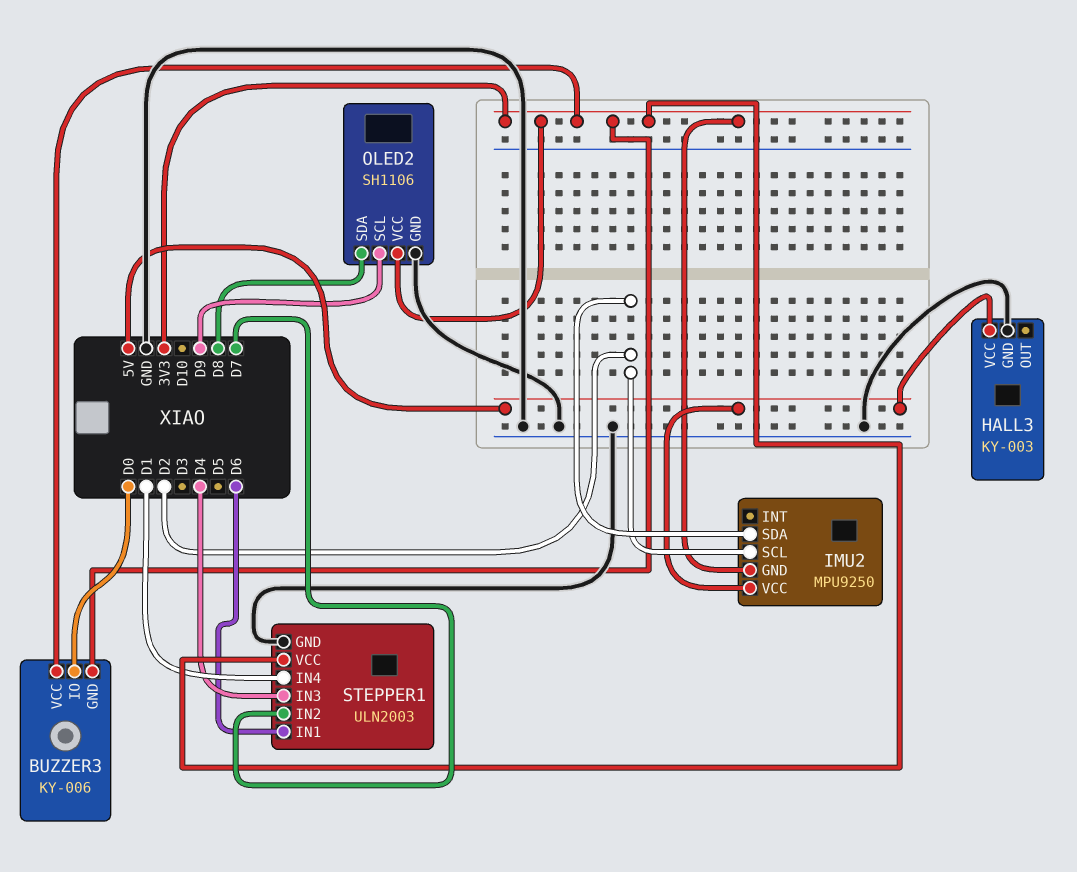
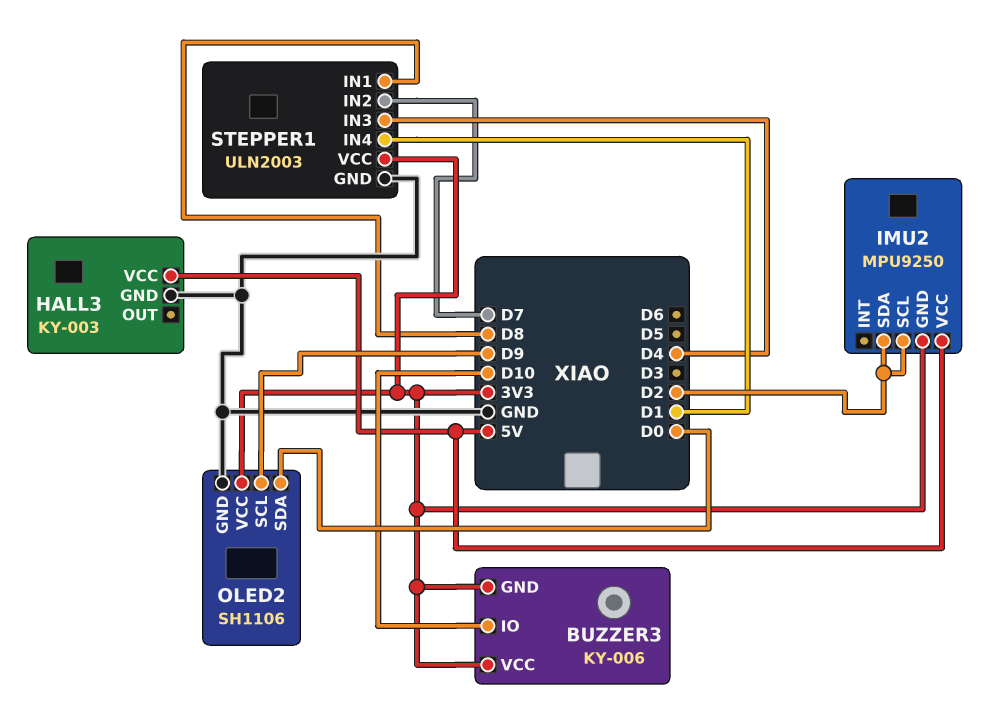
BUZZER3 pin IO: D0 -> D10
OLED2 pin SDA: D8 -> D0
STEPPER1 pin IN1: D6 -> D8

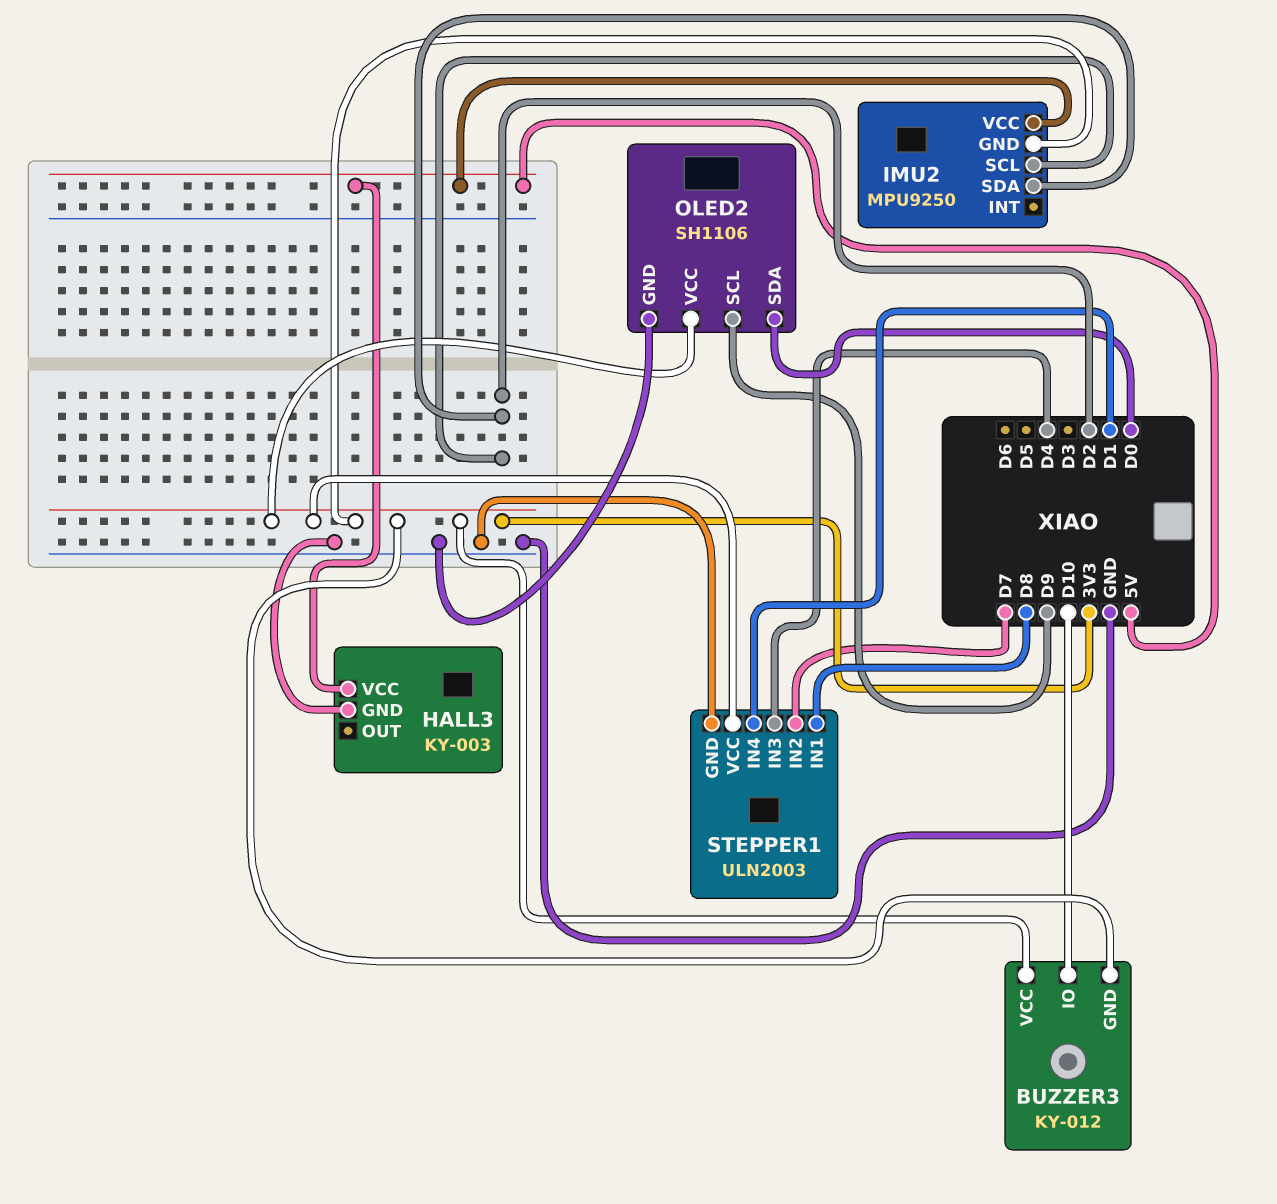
BUZZER3: KY-006 -> KY-012

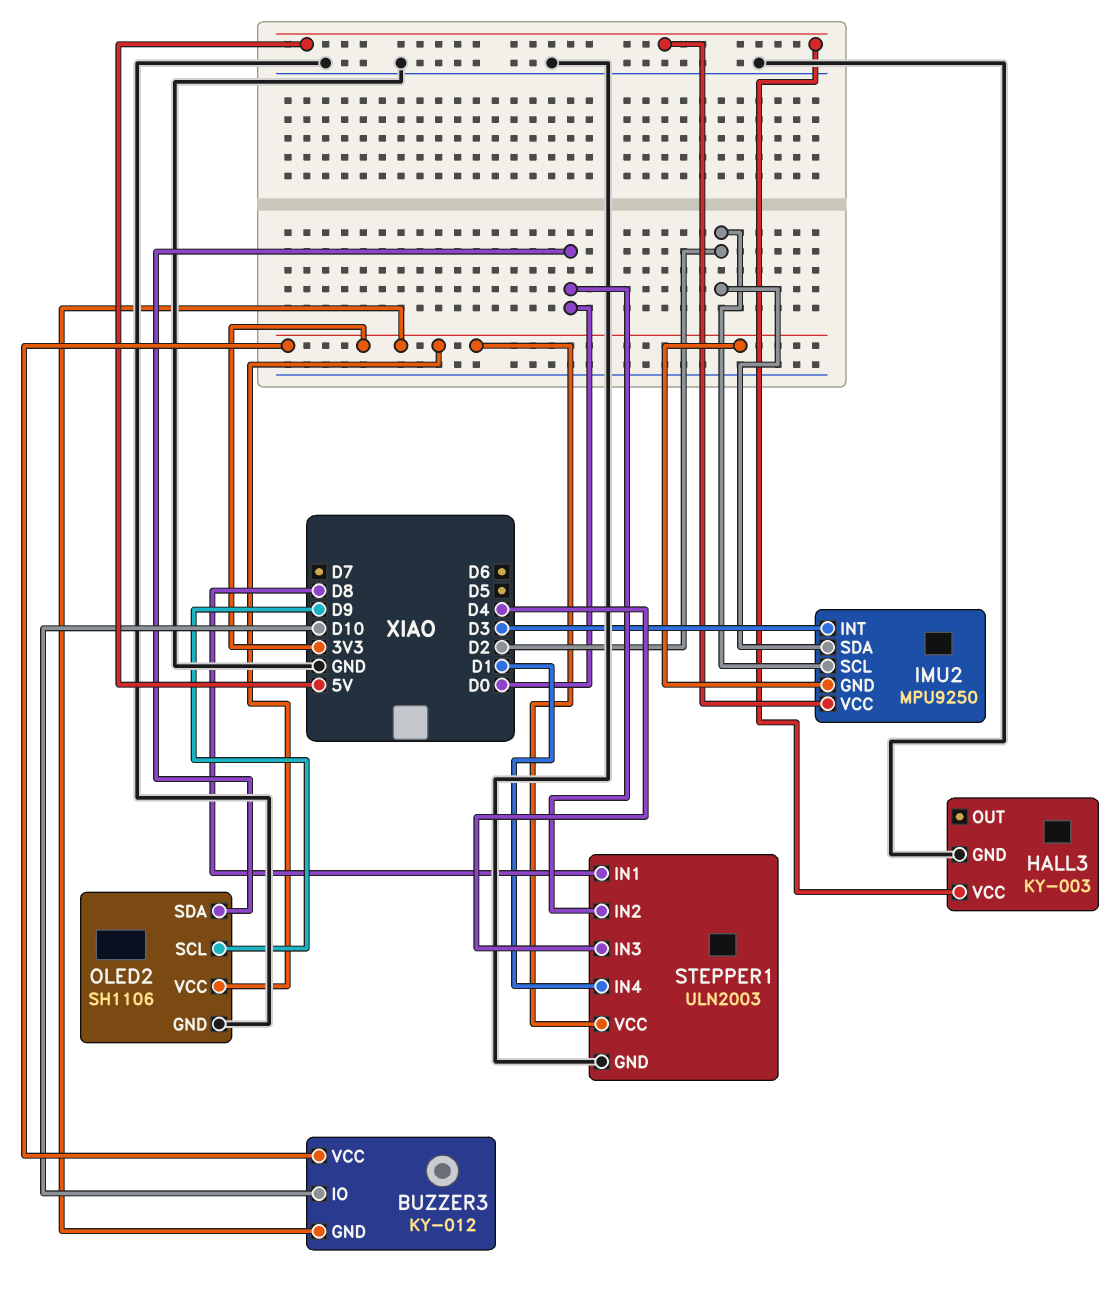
IMU2 pin INT: none -> D3
STEPPER1 pin IN2: D7 -> D0

